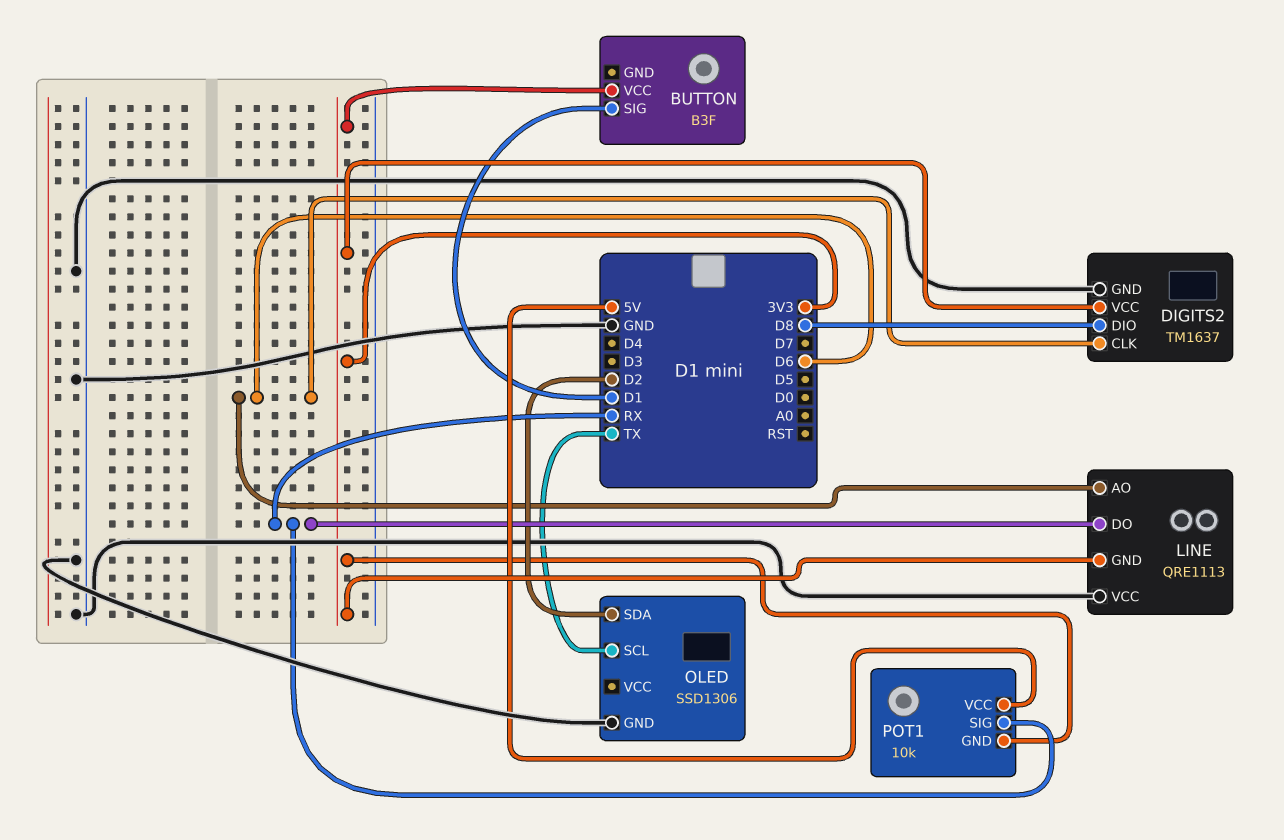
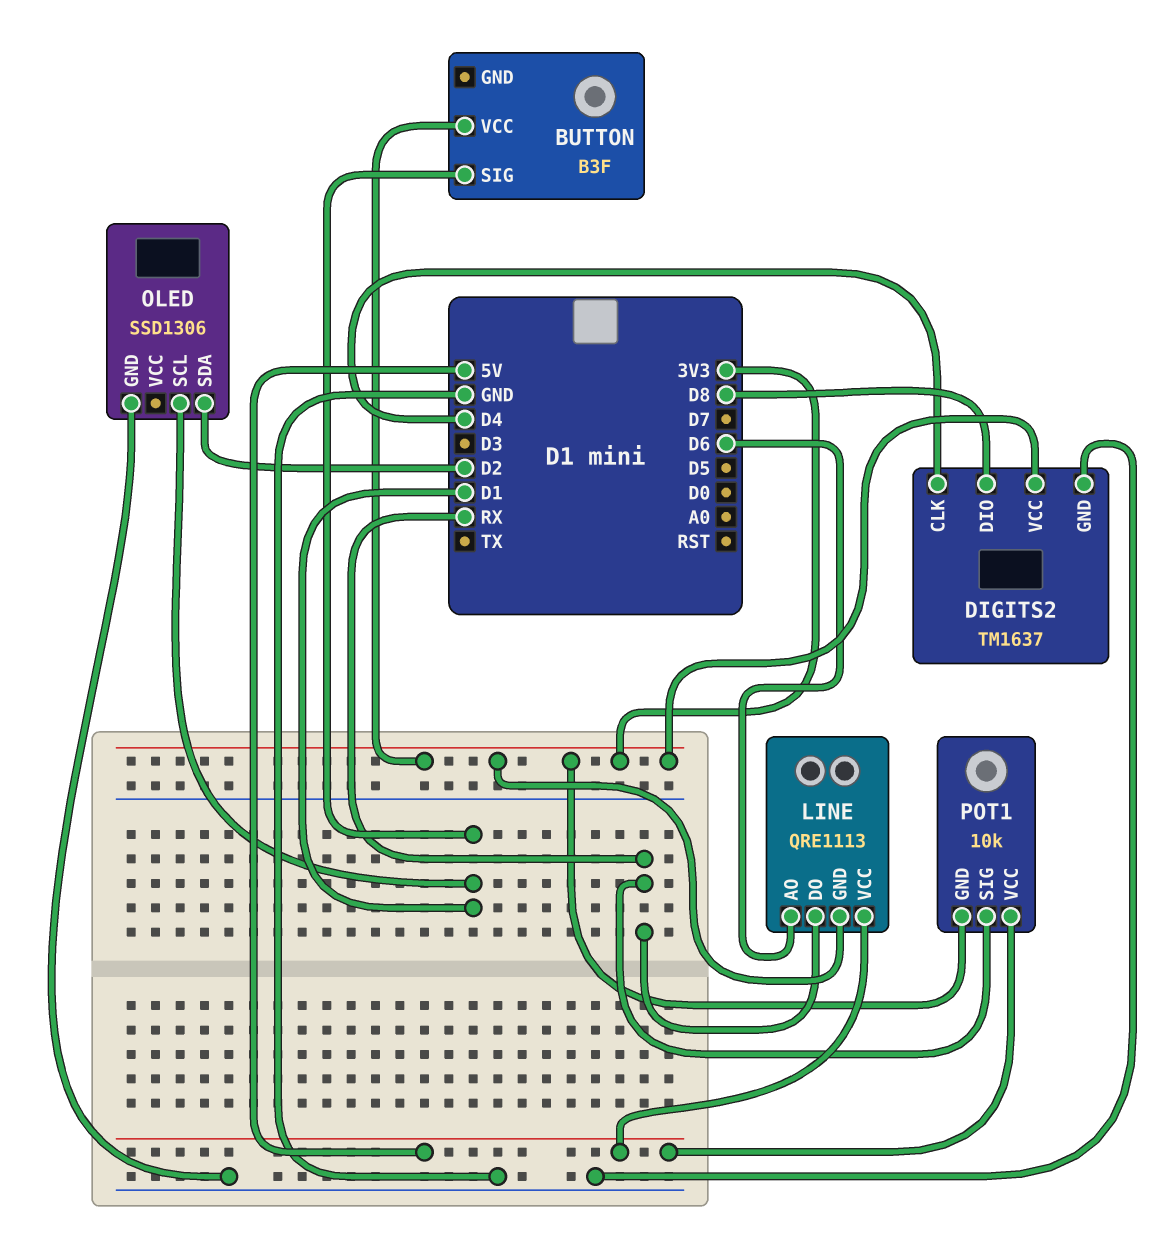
DIGITS2 pin CLK: D6 -> D4
LINE pin VCC: GND -> 5V
OLED pin SCL: TX -> D1

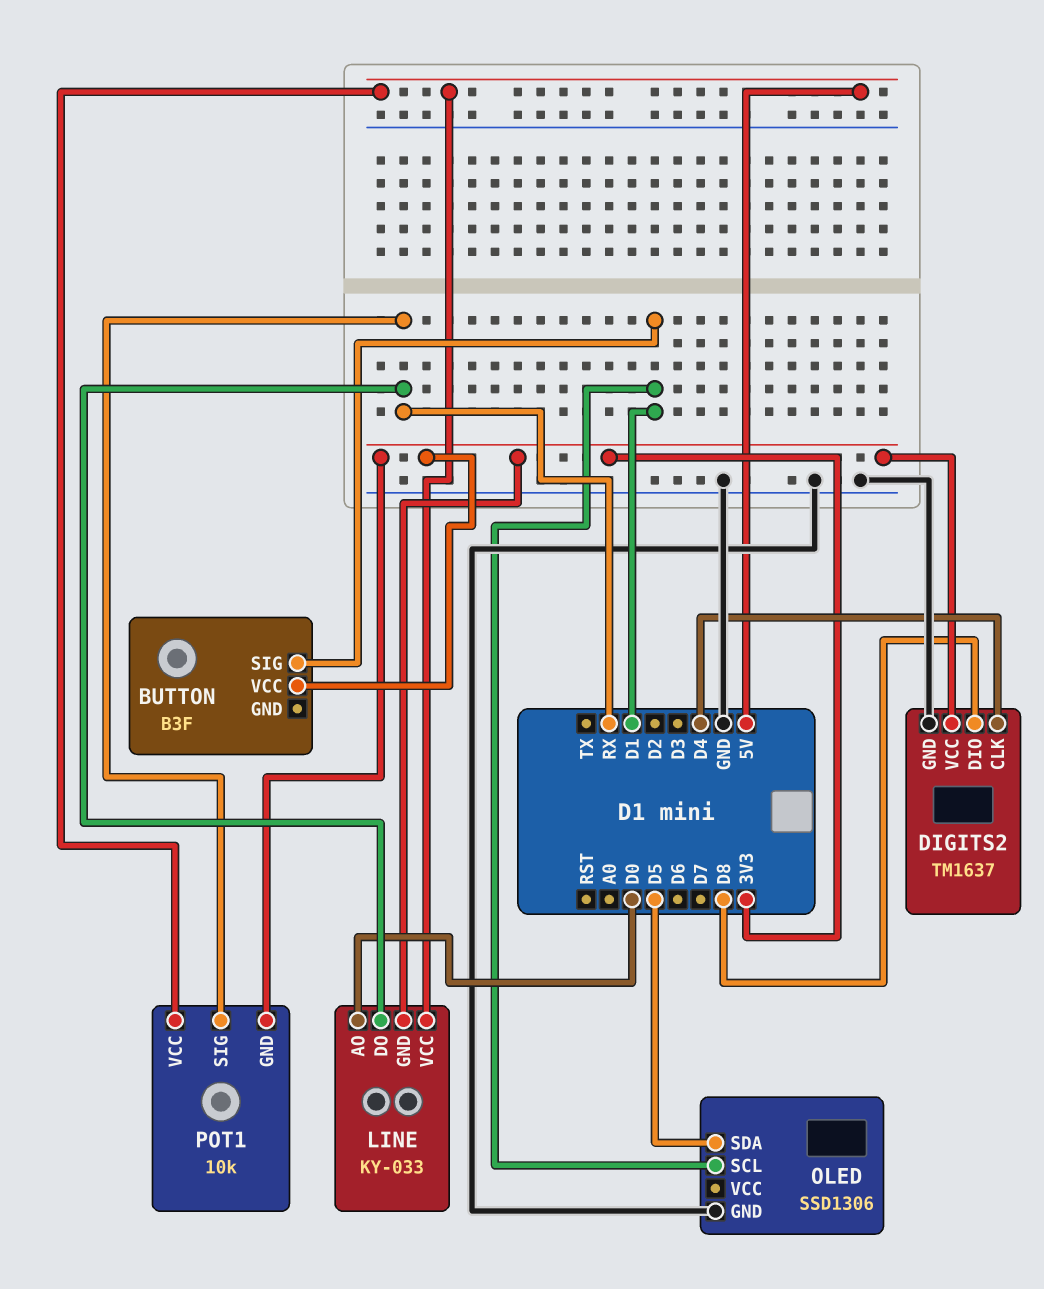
LINE: QRE1113 -> KY-033
LINE pin AO: D6 -> D0
OLED pin SDA: D2 -> D5

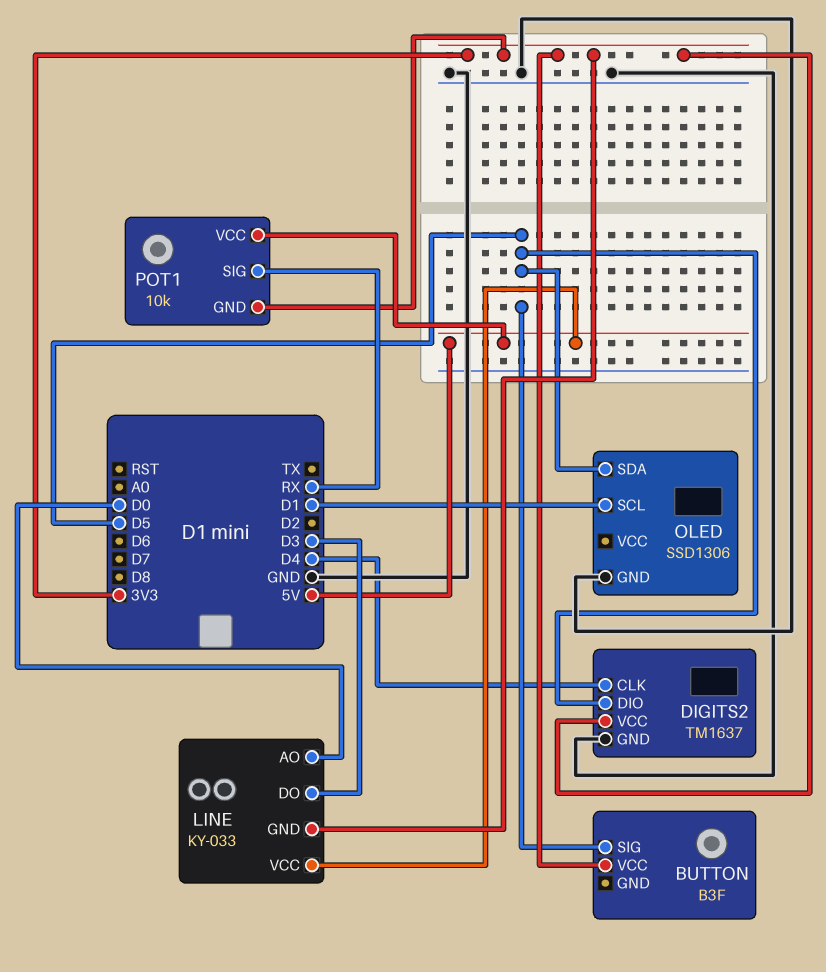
BUTTON pin SIG: D1 -> D5
DIGITS2 pin DIO: D8 -> D5
LINE pin DO: RX -> D3

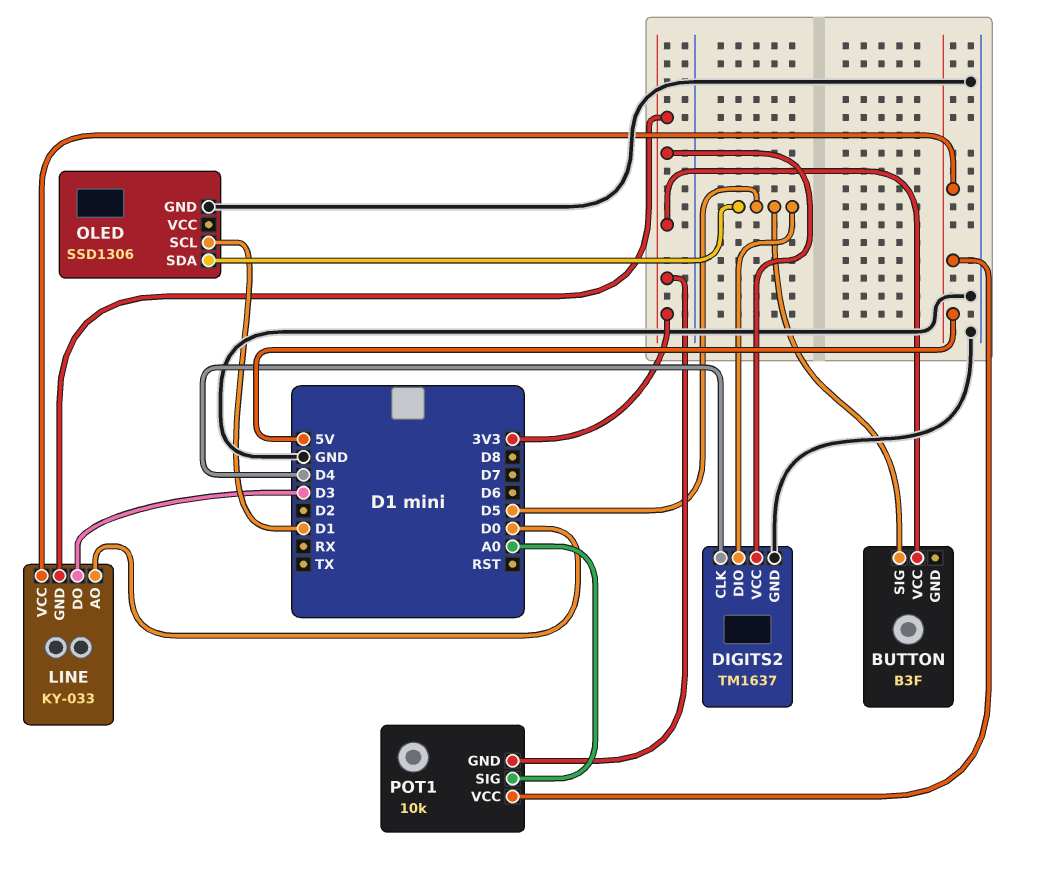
POT1 pin SIG: RX -> A0

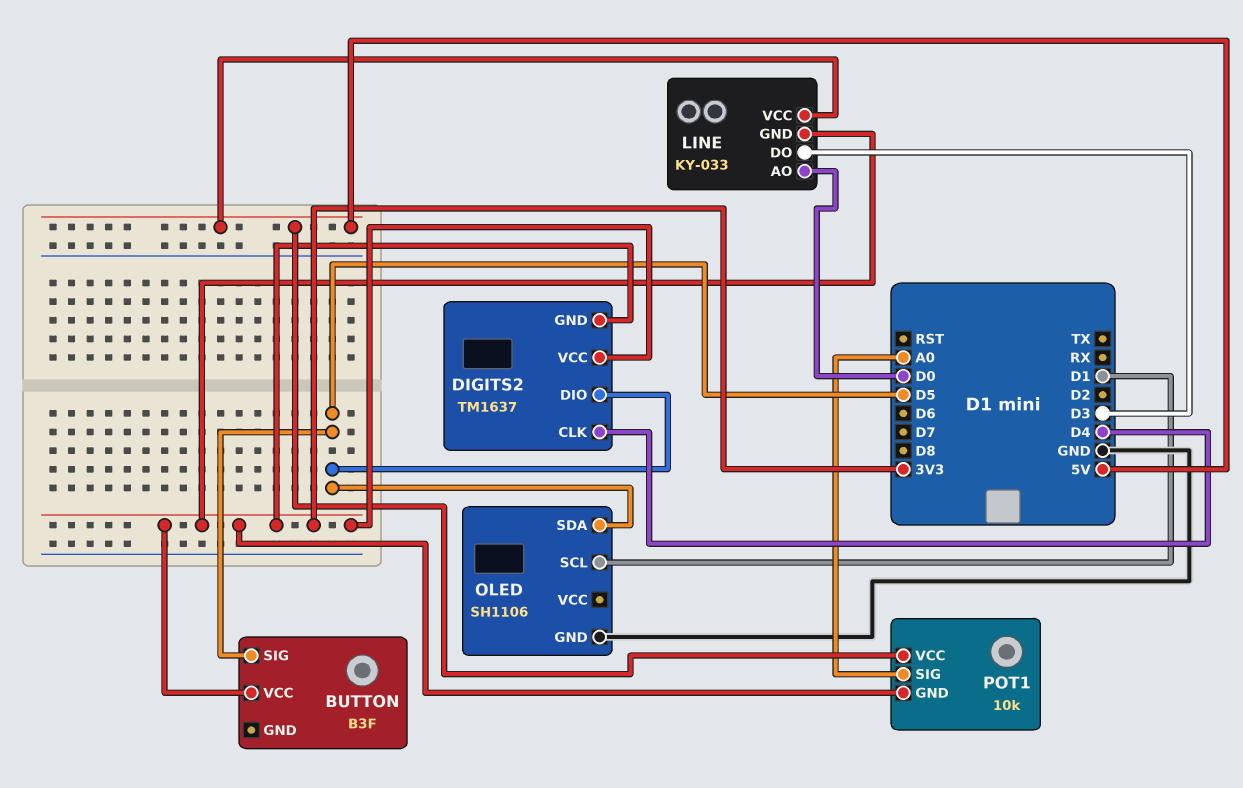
DIGITS2 pin GND: GND -> 3V3
OLED: SSD1306 -> SH1106

